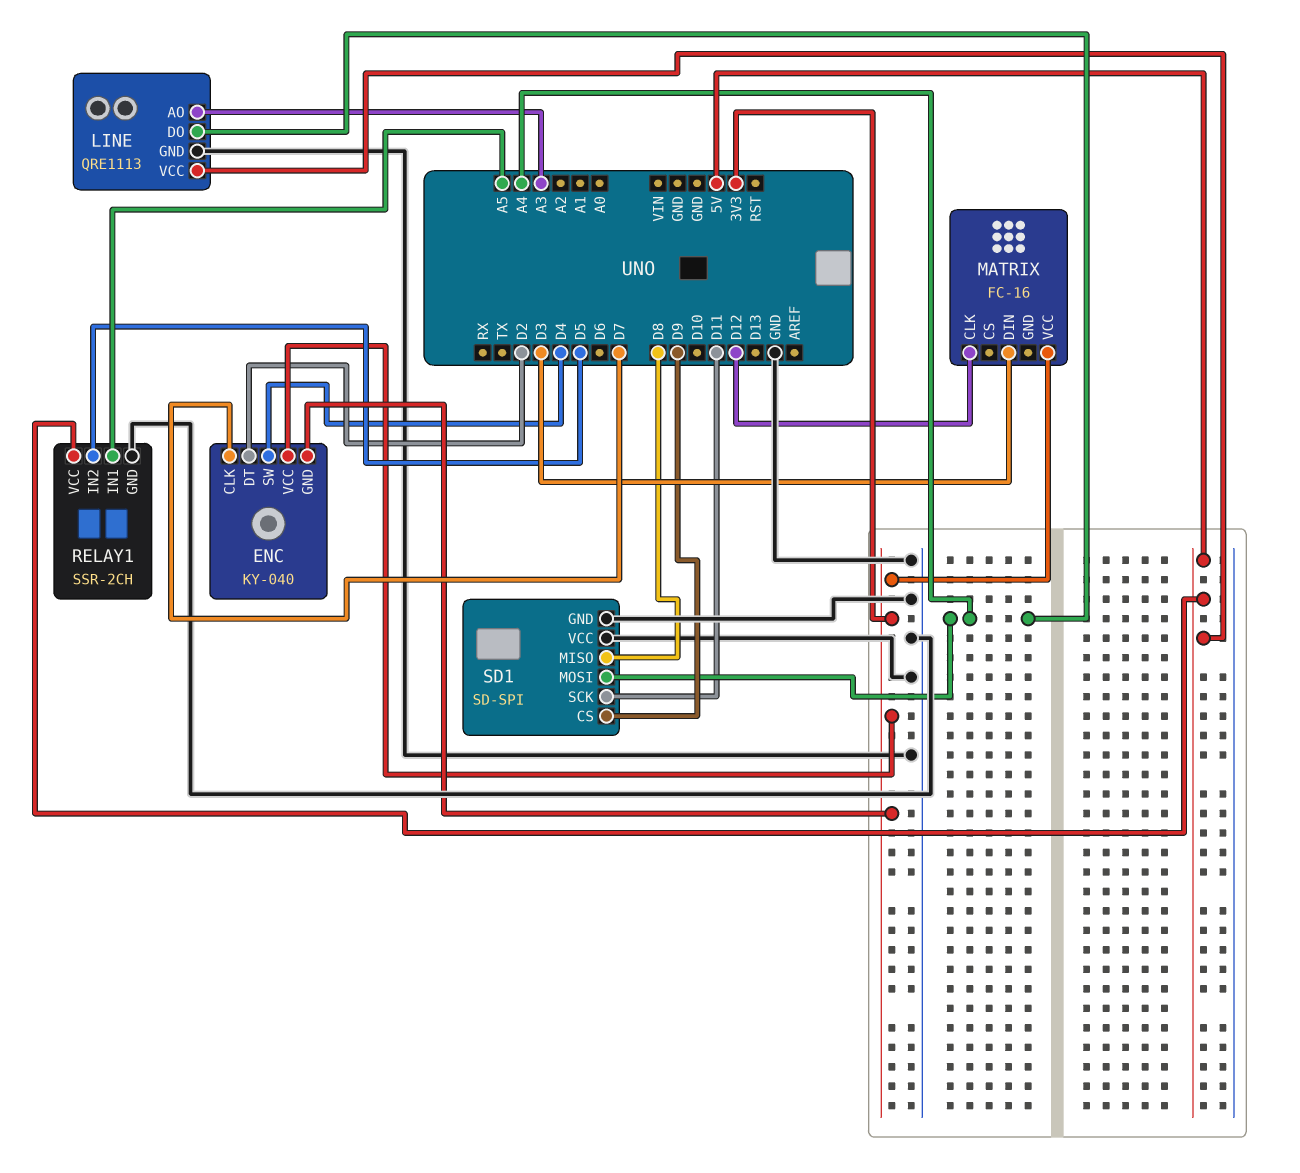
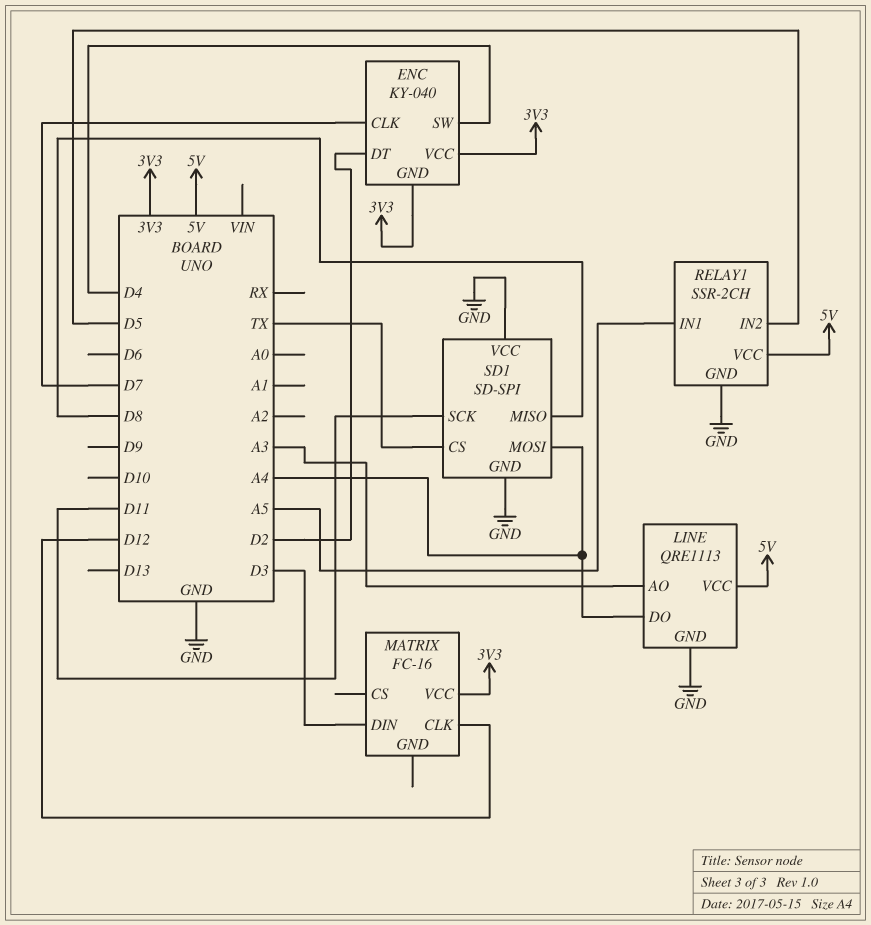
SD1 pin CS: D9 -> TX

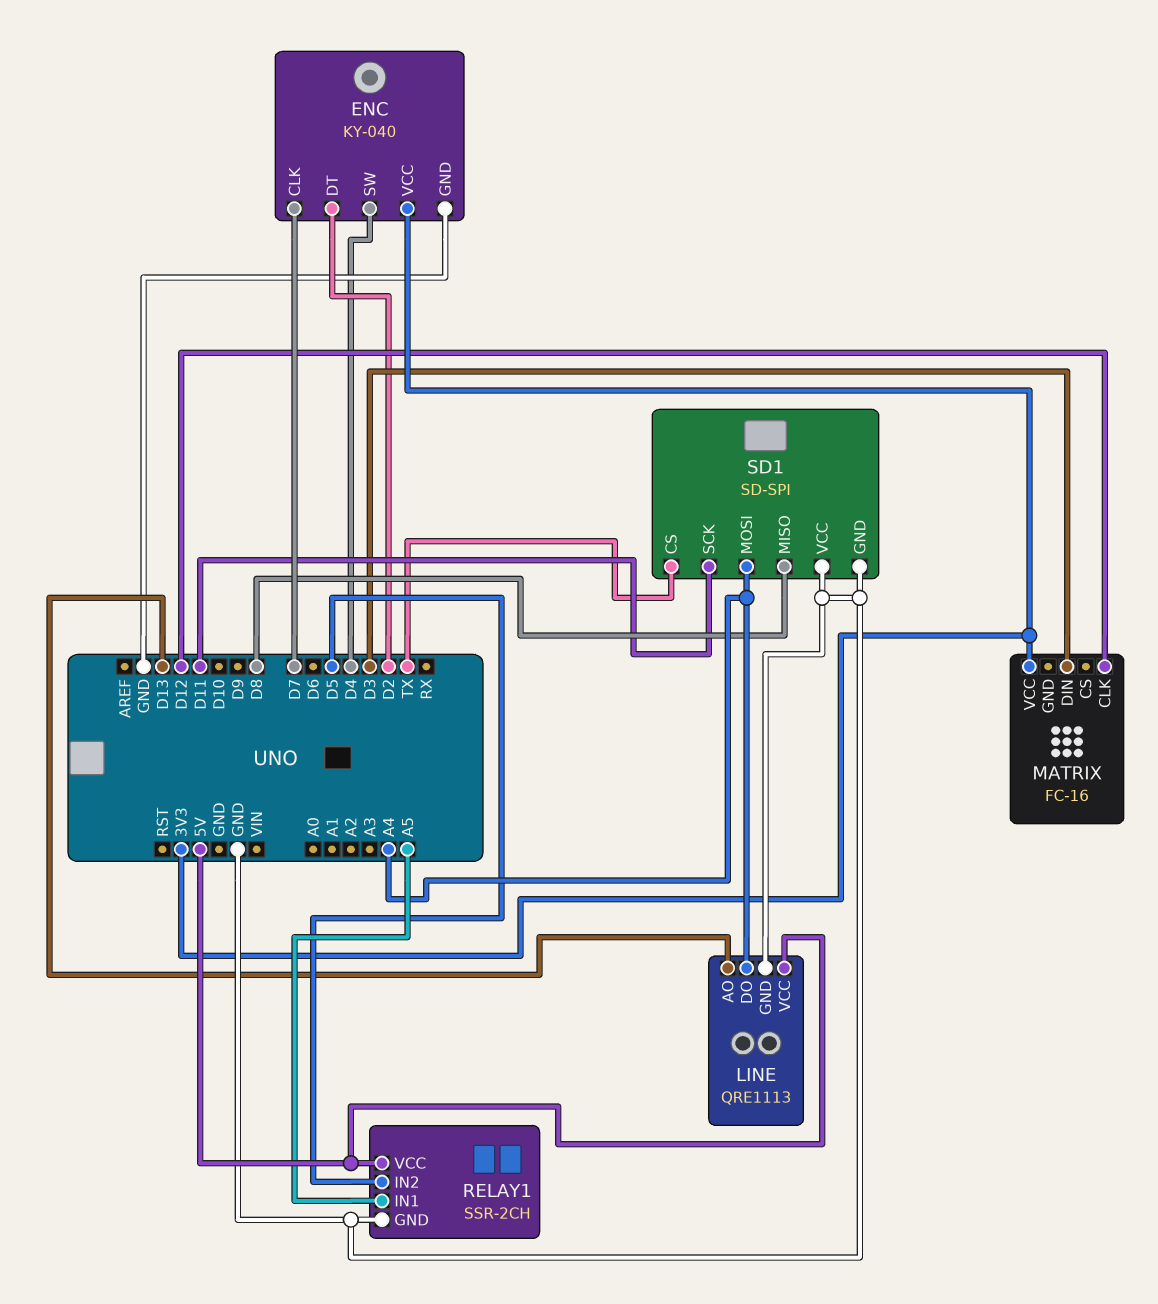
ENC pin GND: 3V3 -> GND
LINE pin AO: A3 -> D13

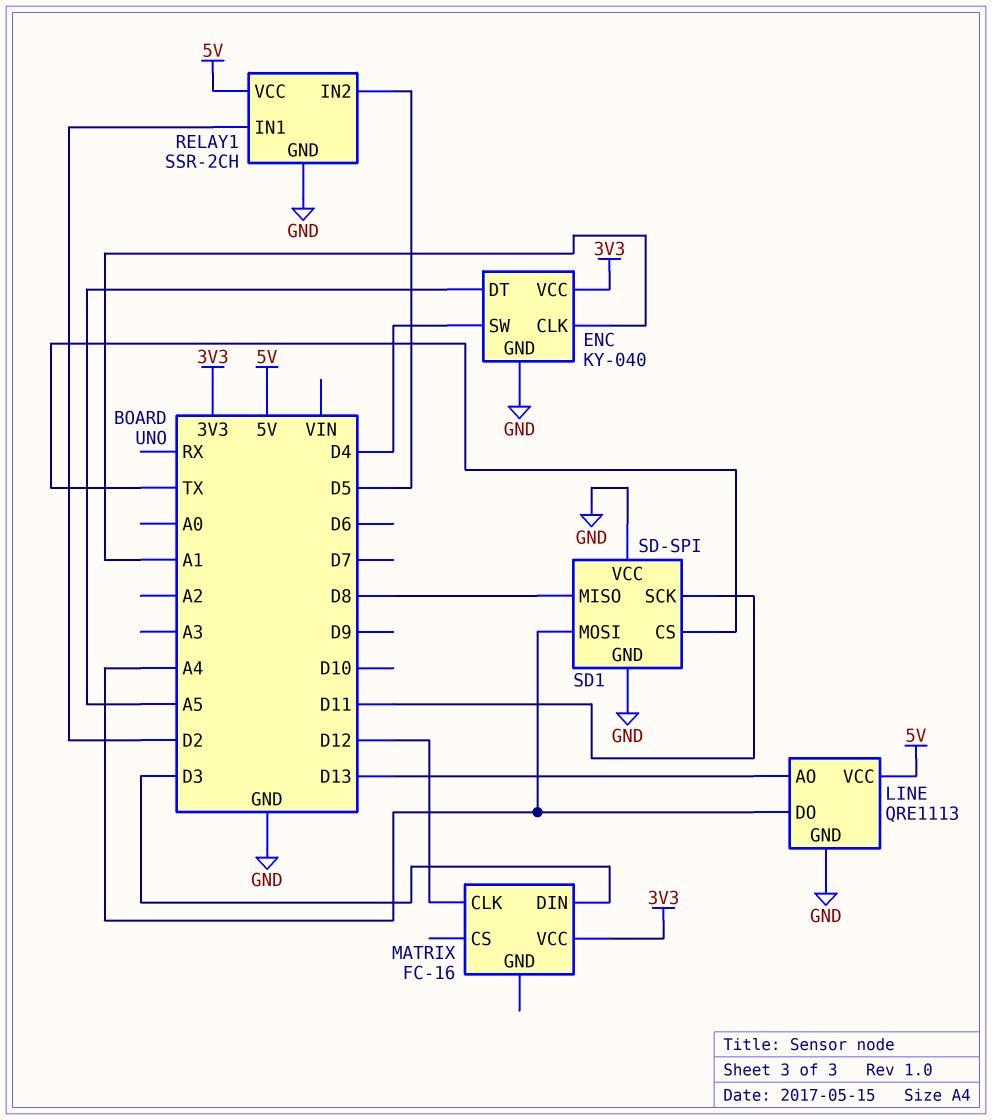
ENC pin CLK: D7 -> A1
ENC pin DT: D2 -> A5
RELAY1 pin IN1: A5 -> D2

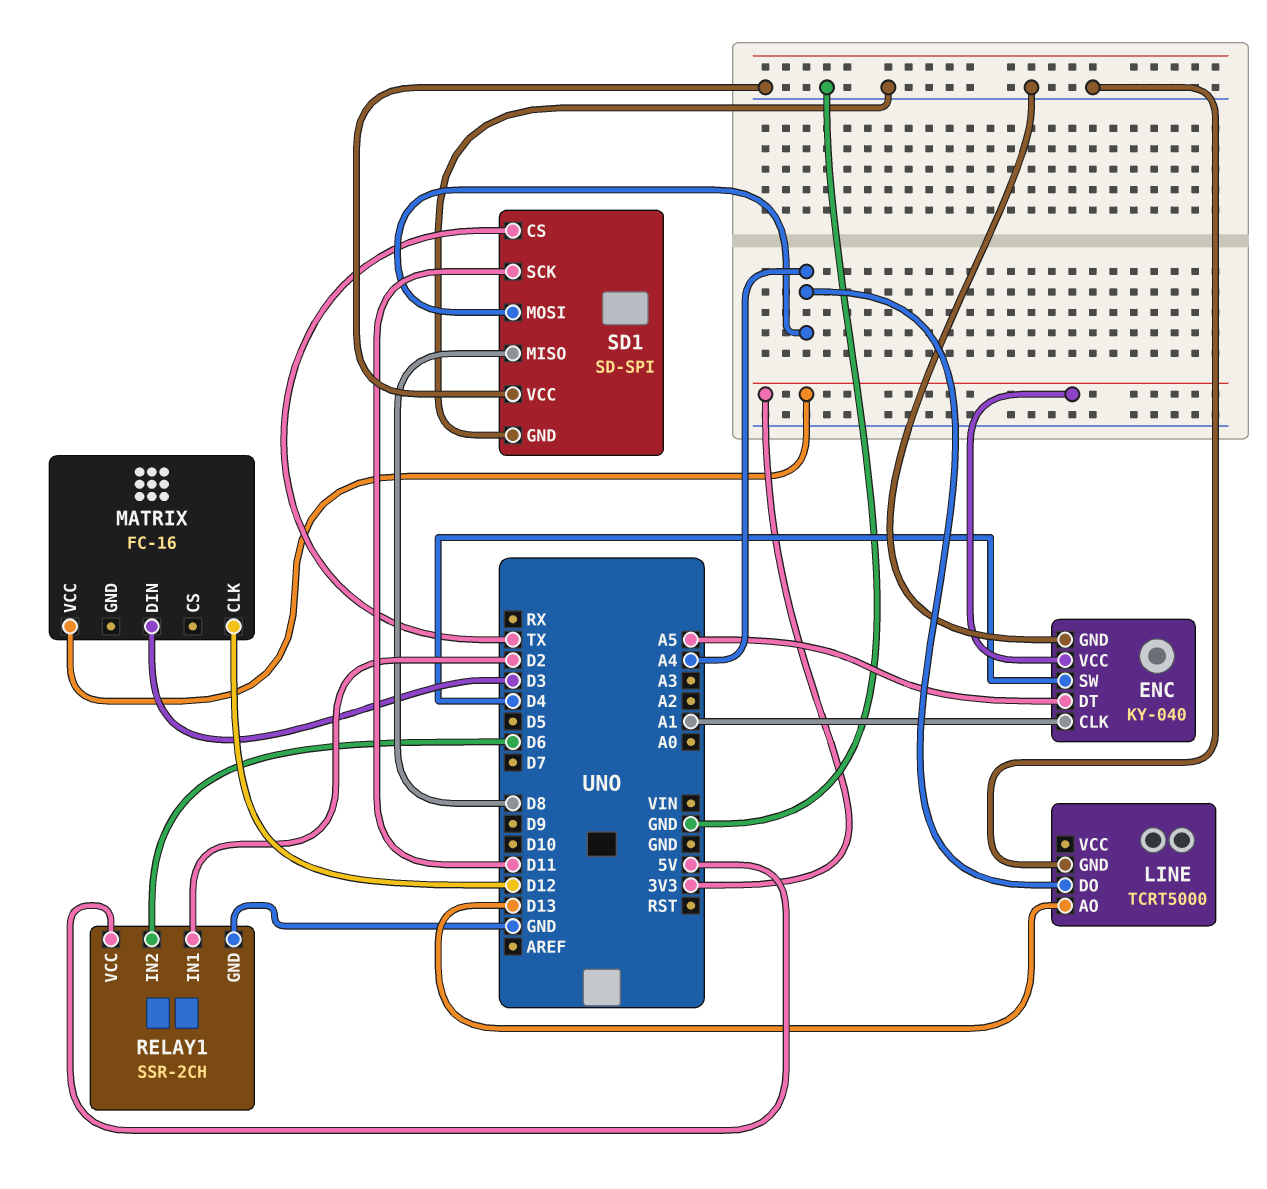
LINE: QRE1113 -> TCRT5000
LINE pin VCC: 5V -> none
RELAY1 pin IN2: D5 -> D6

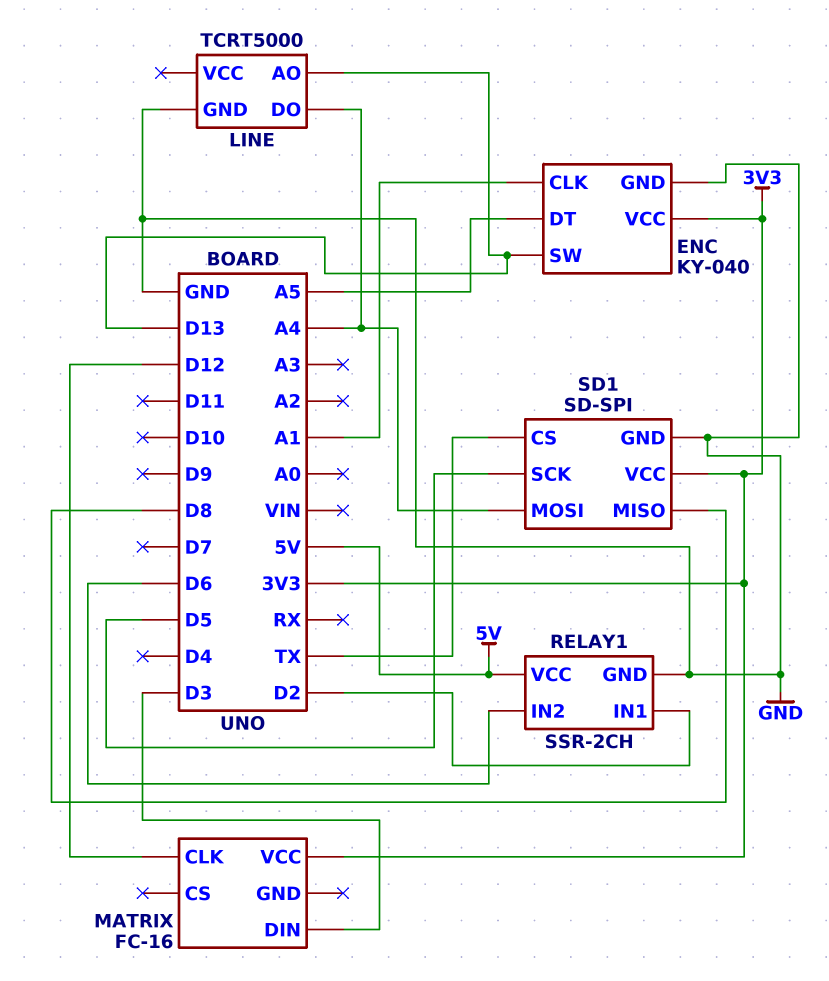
ENC pin SW: D4 -> D13
SD1 pin SCK: D11 -> D5
SD1 pin VCC: GND -> 3V3

